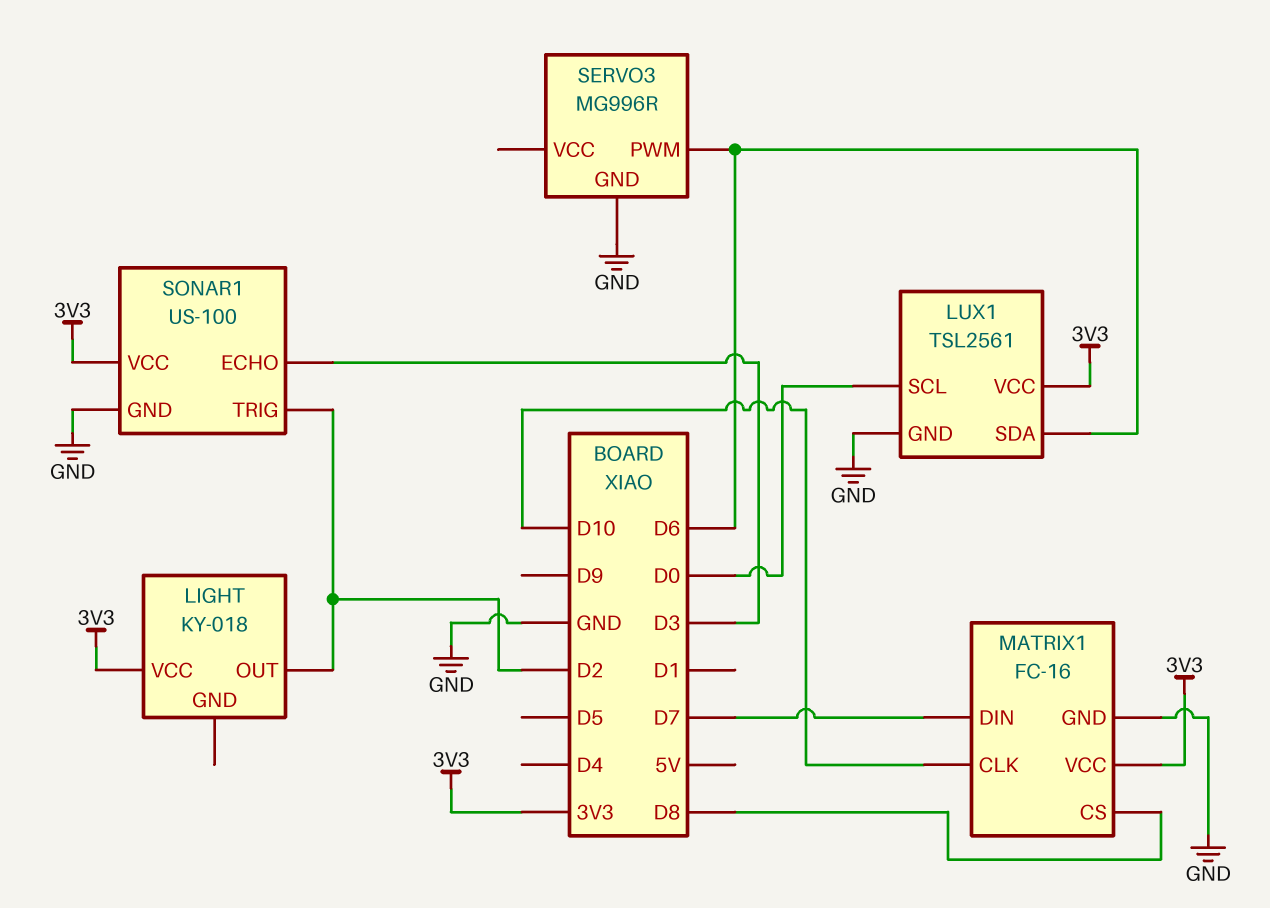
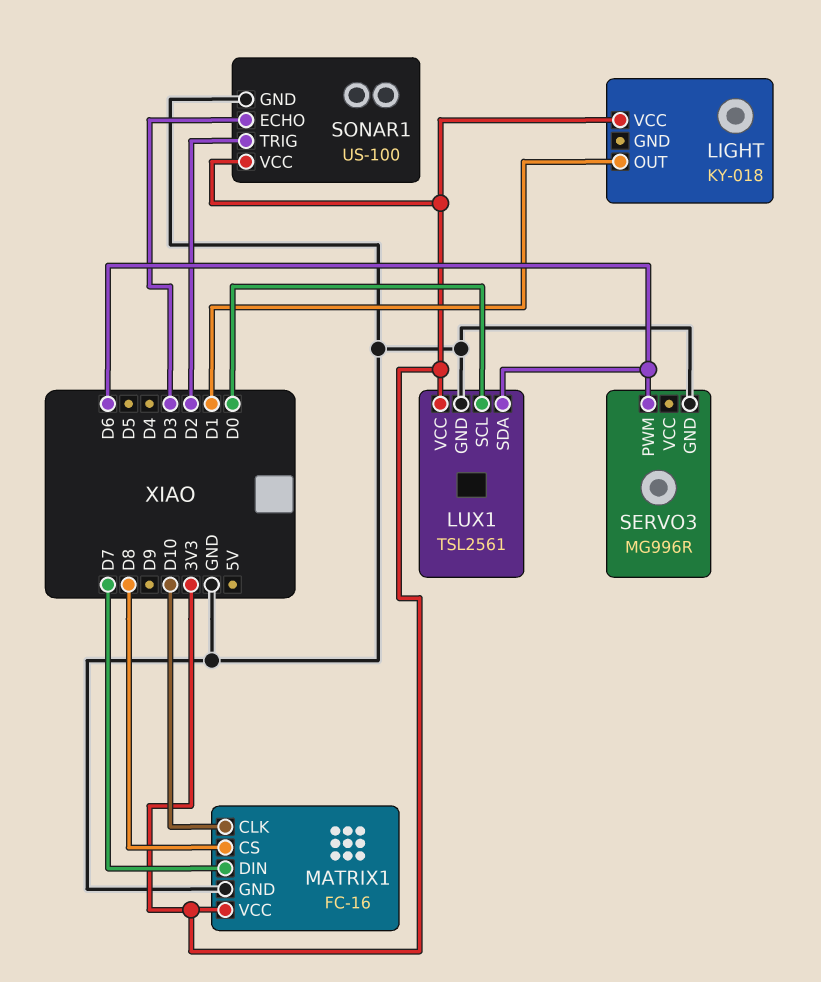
LIGHT pin OUT: D2 -> D1

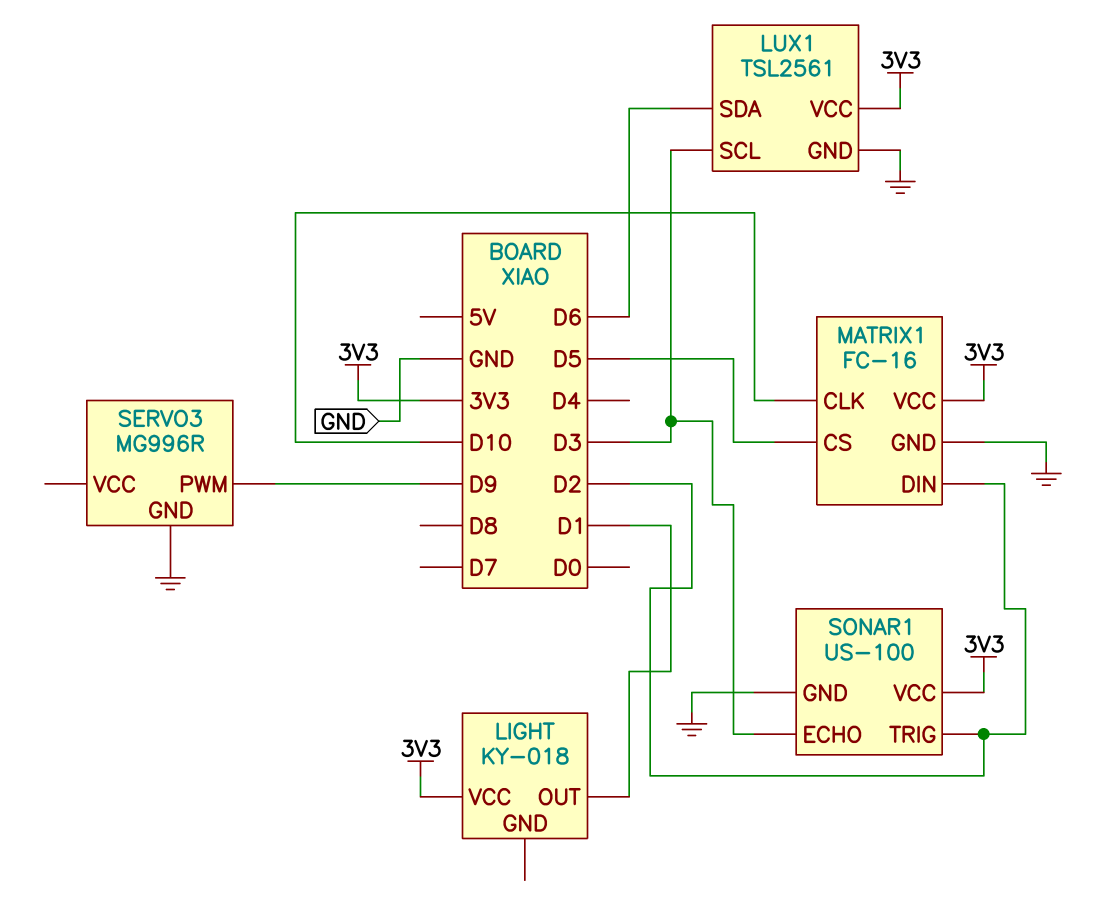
LUX1 pin SCL: D0 -> D3
MATRIX1 pin CS: D8 -> D5
MATRIX1 pin DIN: D7 -> D2
SERVO3 pin PWM: D6 -> D9

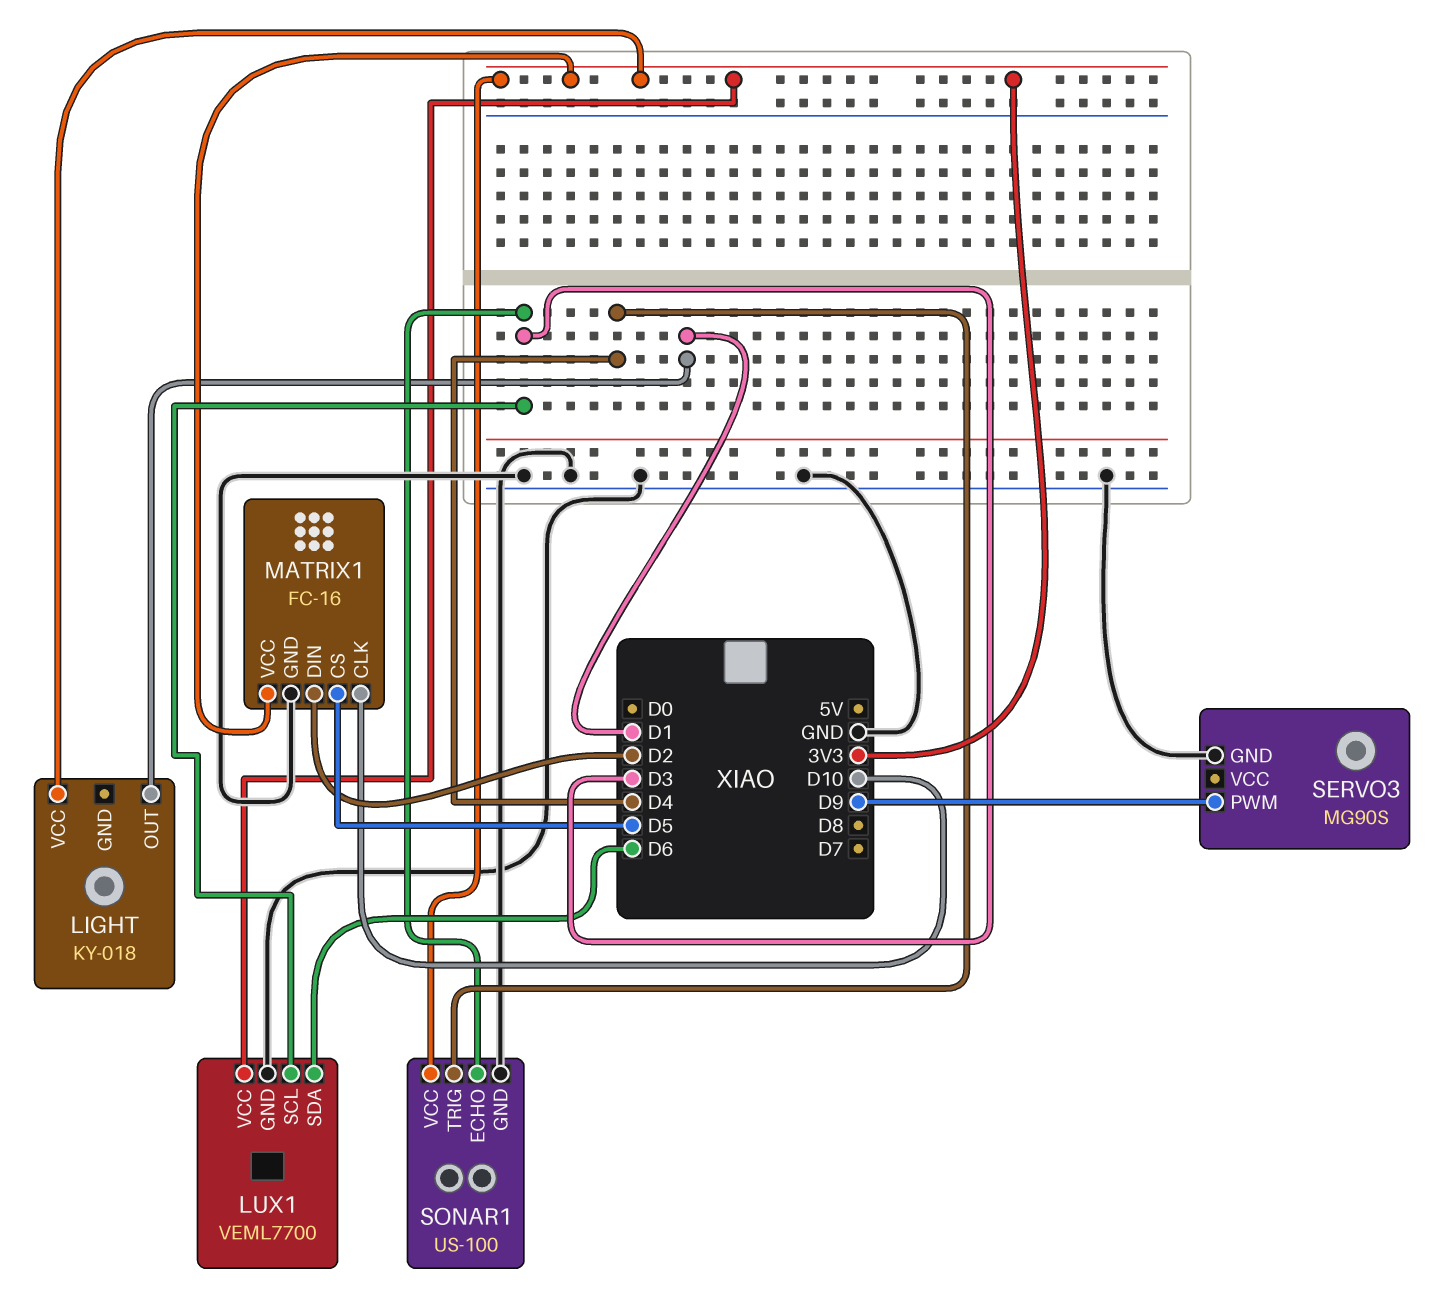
LUX1: TSL2561 -> VEML7700
SERVO3: MG996R -> MG90S
SONAR1 pin TRIG: D2 -> D4

